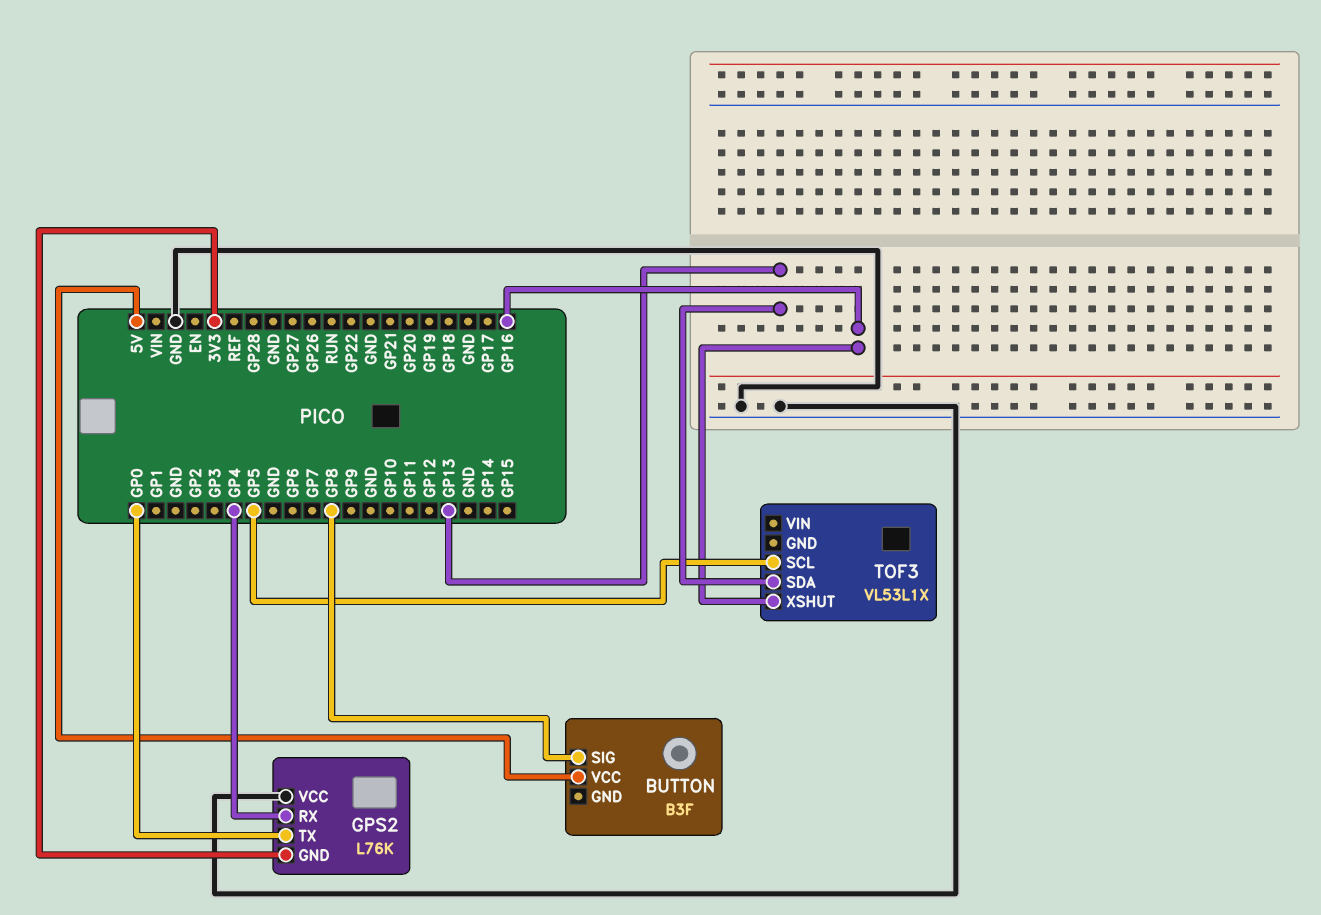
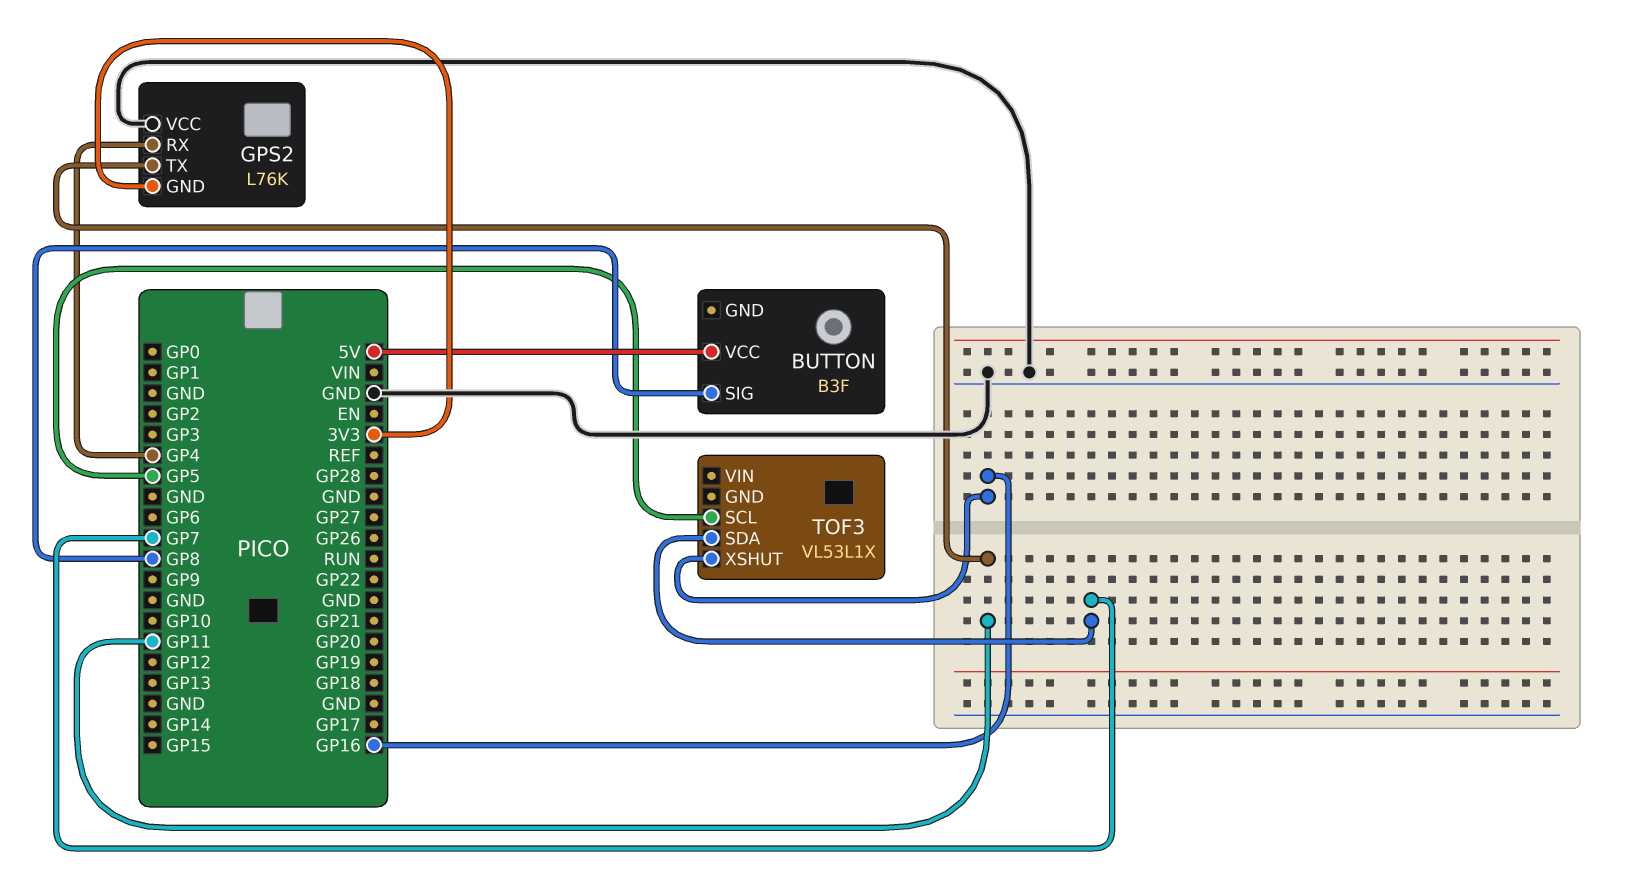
GPS2 pin TX: GP0 -> GP11
TOF3 pin SDA: GP13 -> GP7

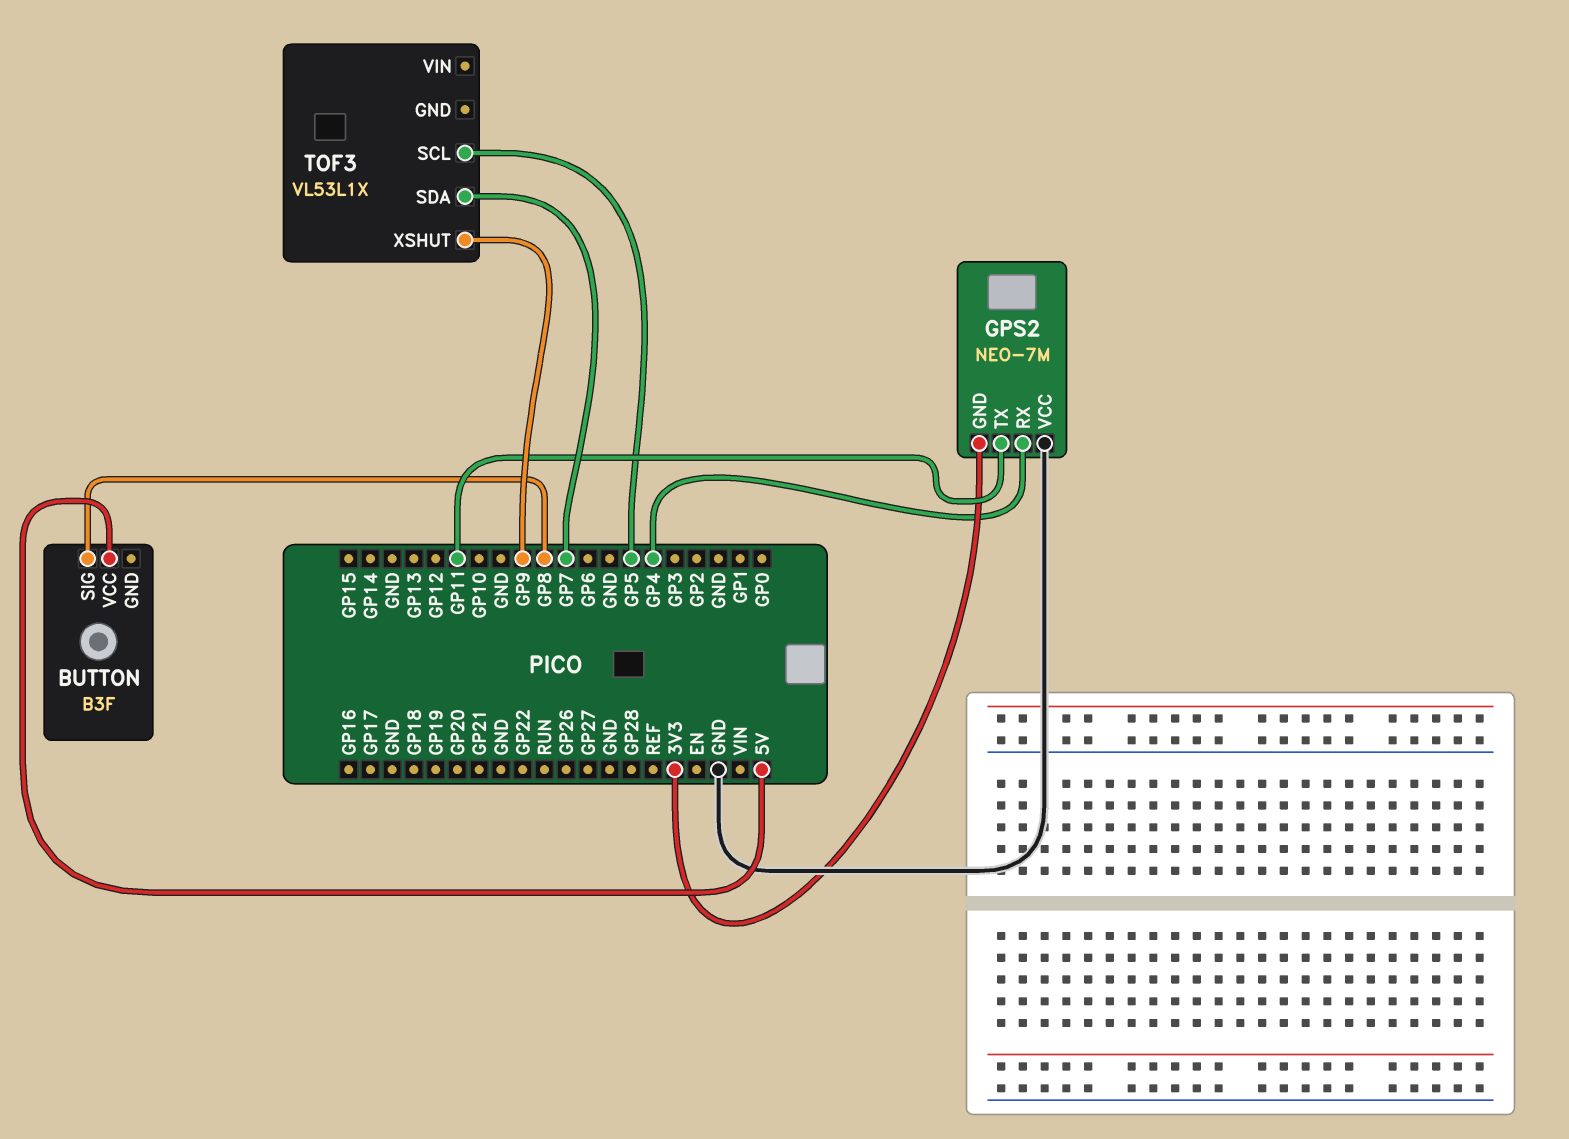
GPS2: L76K -> NEO-7M
TOF3 pin XSHUT: GP16 -> GP9

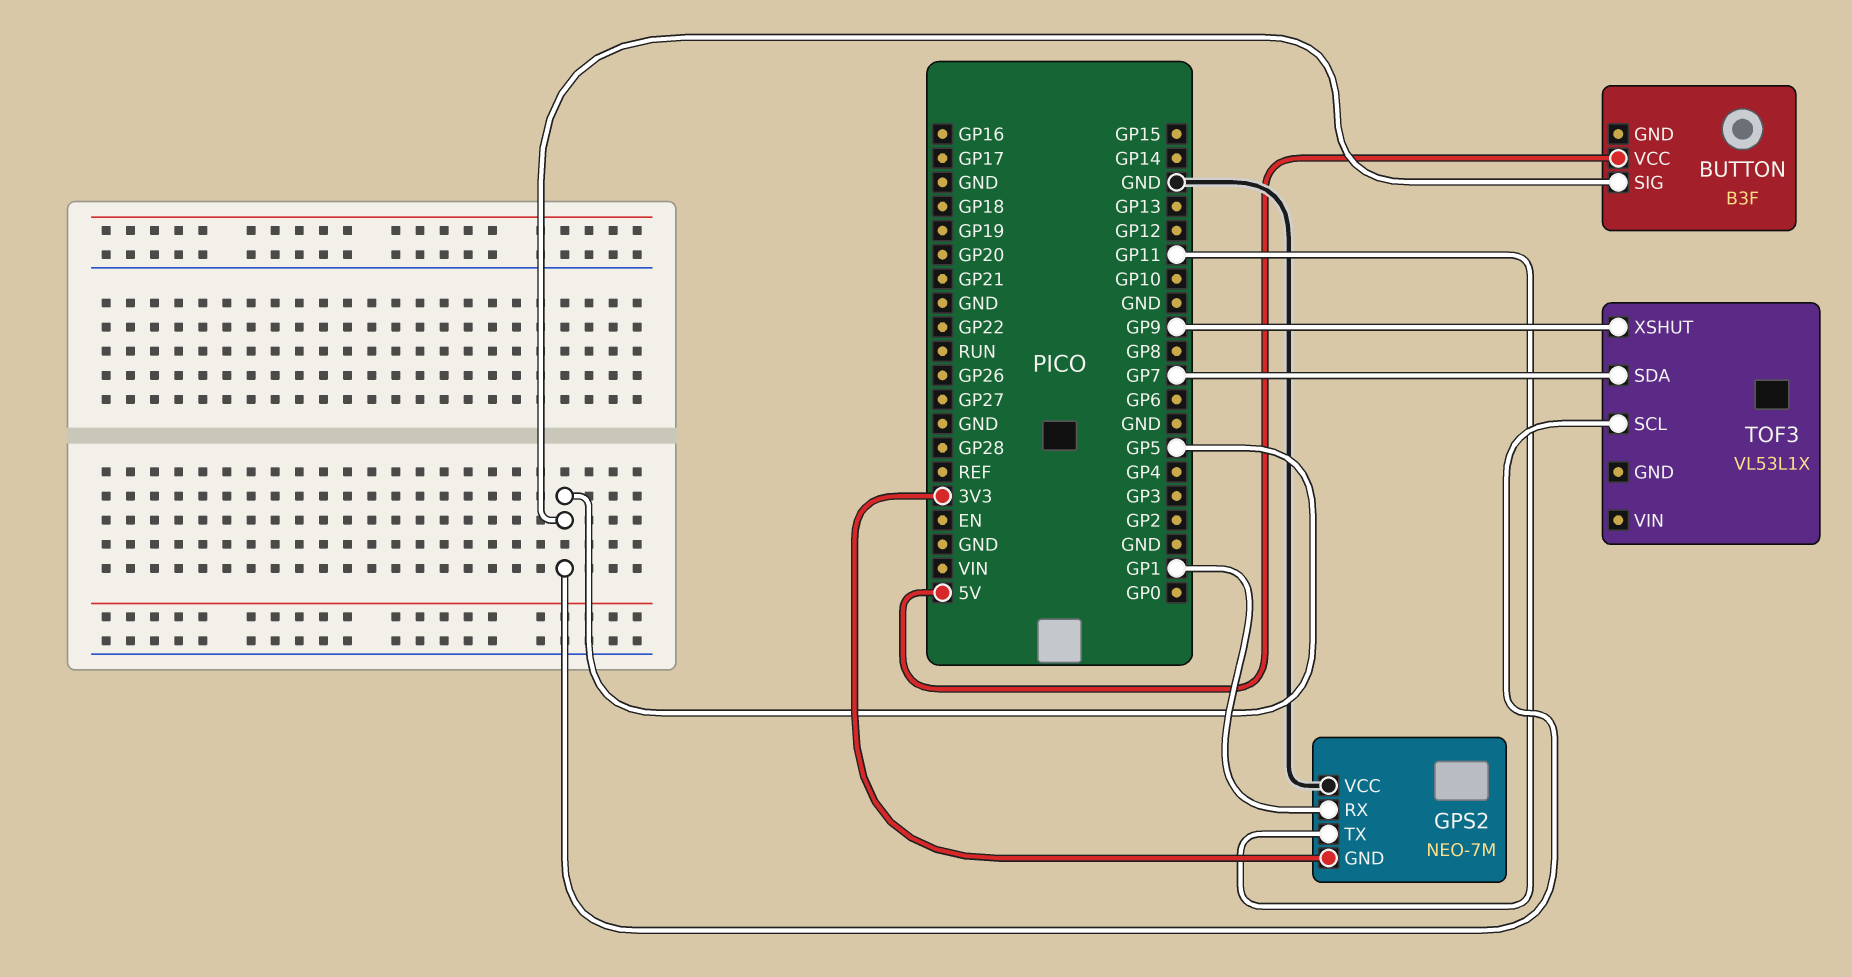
BUTTON pin SIG: GP8 -> GP5
GPS2 pin RX: GP4 -> GP1

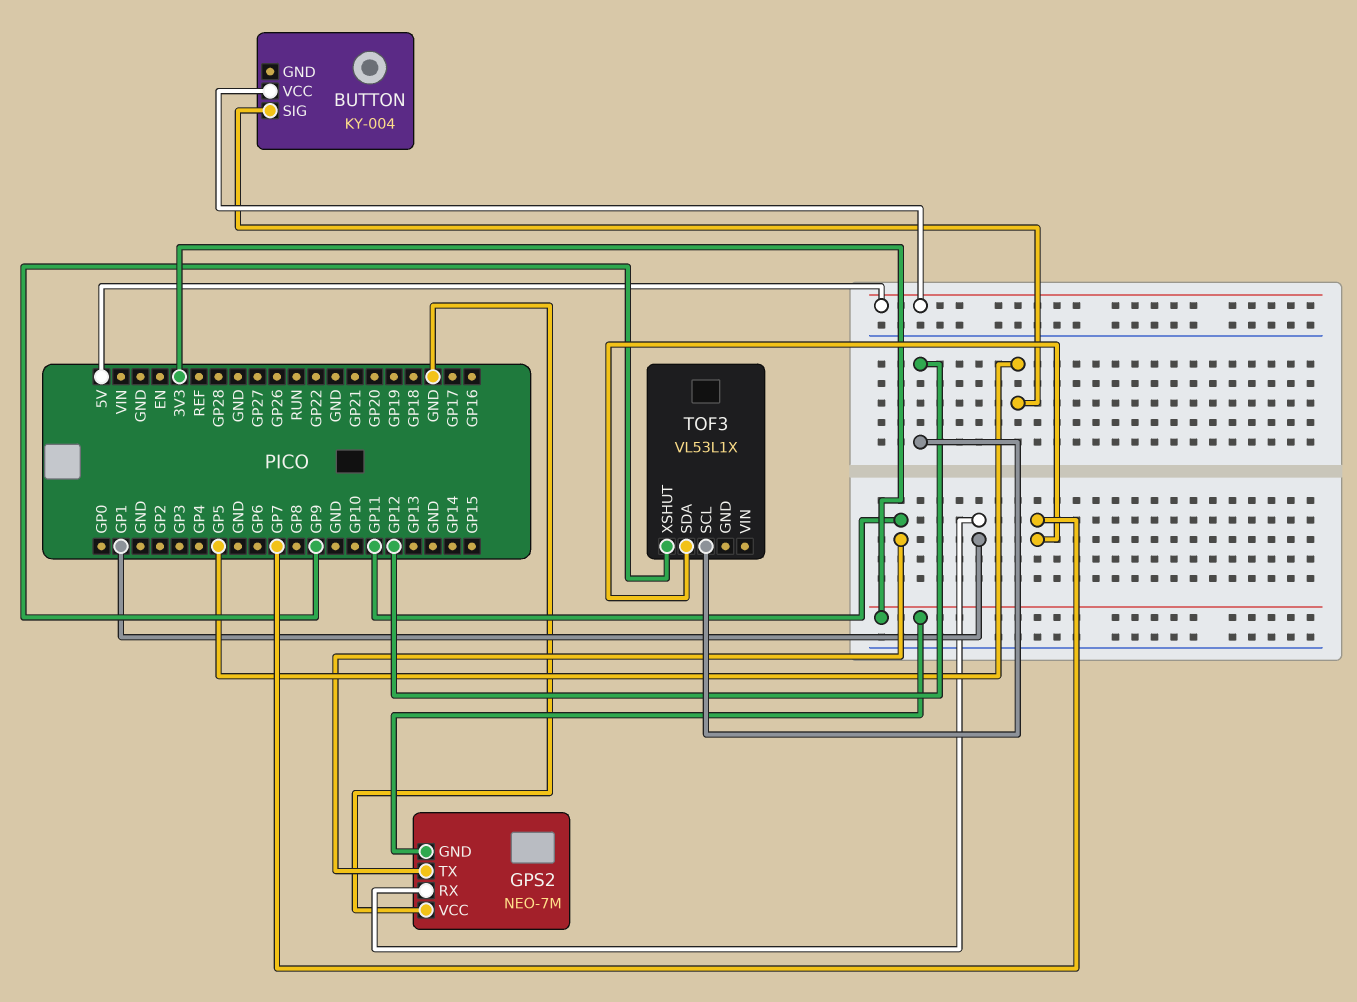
BUTTON: B3F -> KY-004
TOF3 pin SCL: GP5 -> GP12

